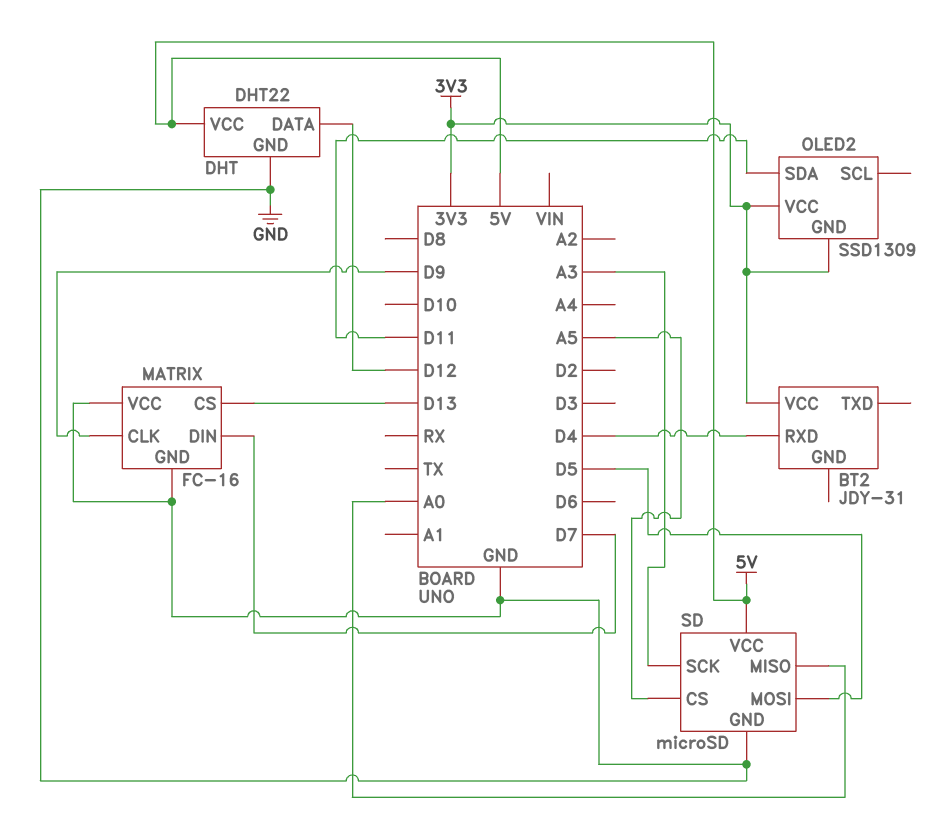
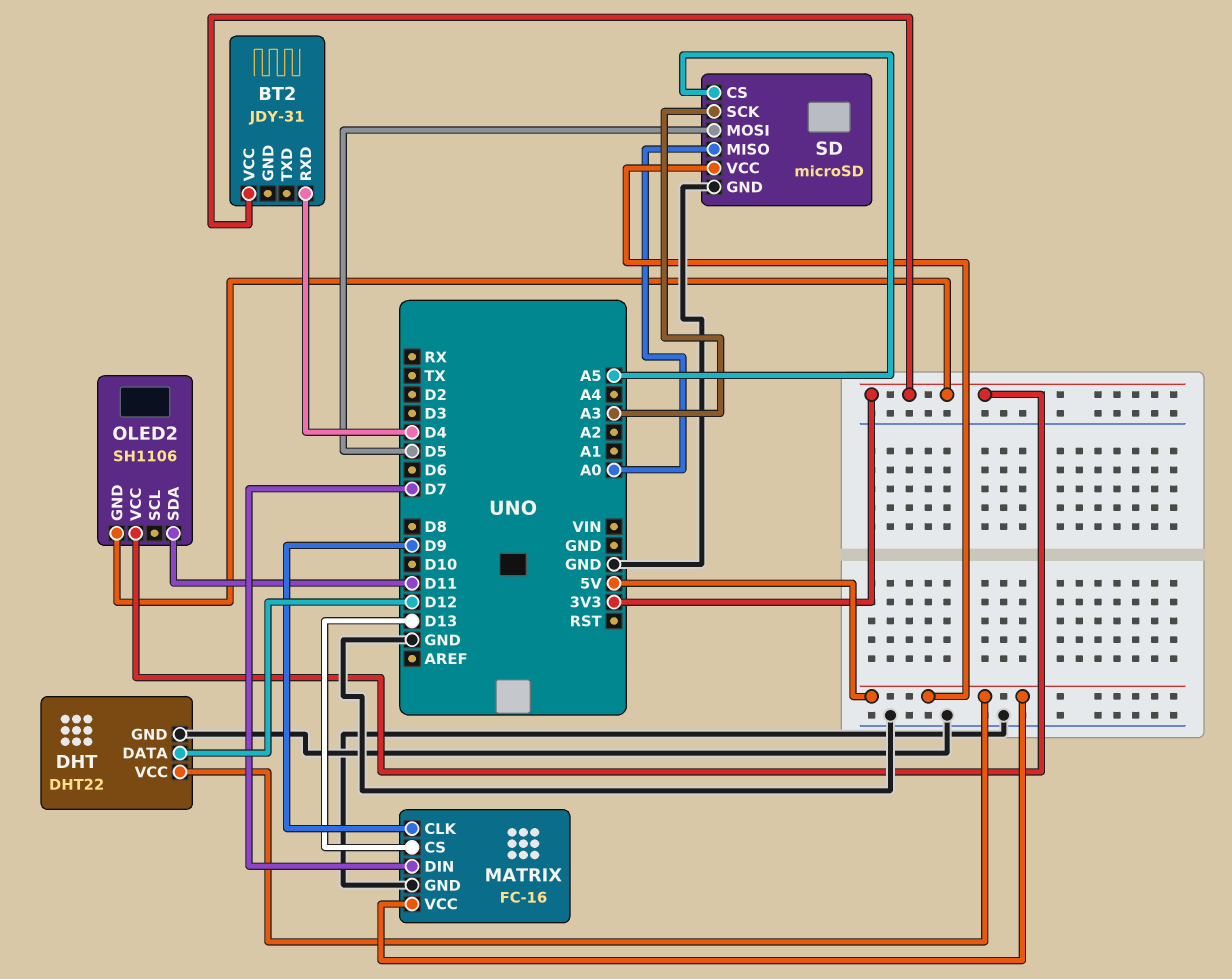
MATRIX pin VCC: GND -> 5V
OLED2: SSD1309 -> SH1106

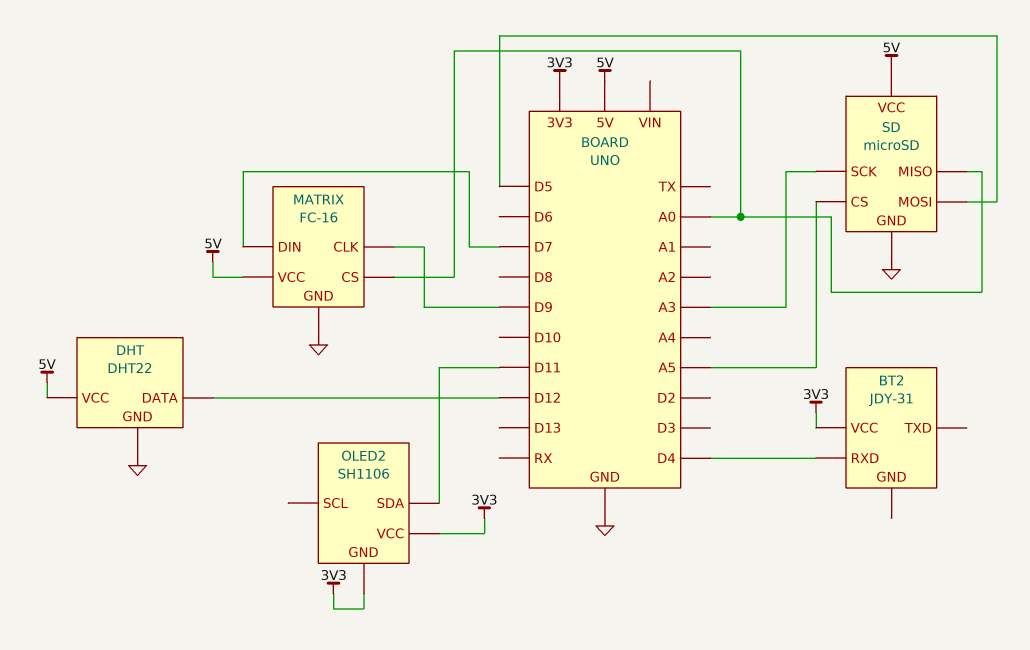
MATRIX pin CS: D13 -> A0

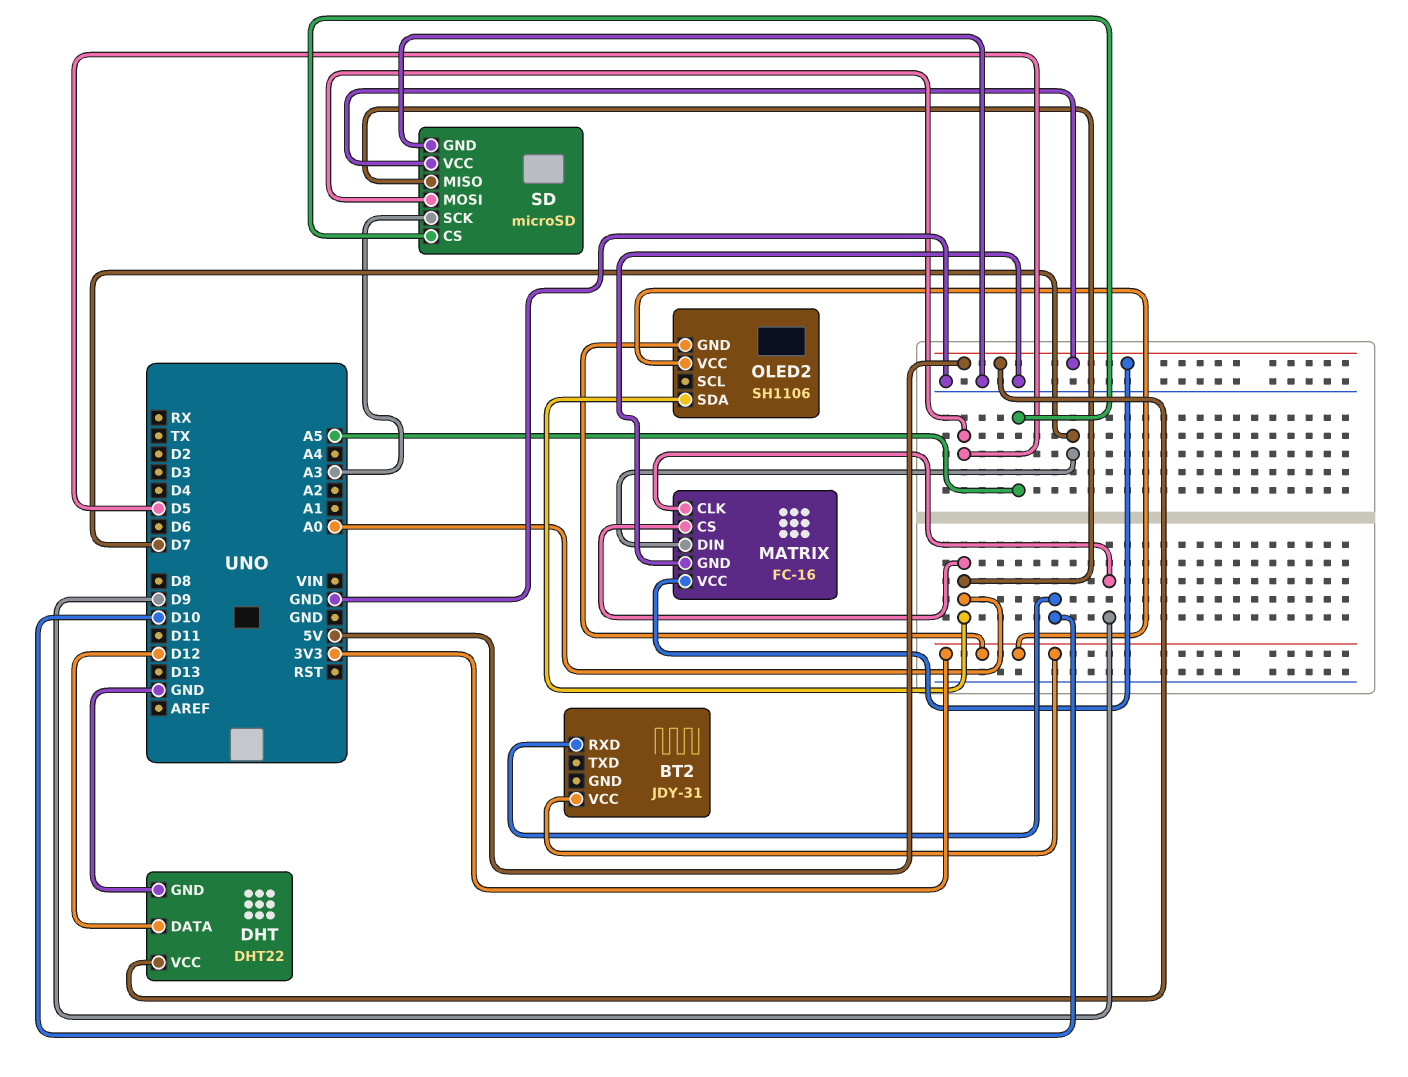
BT2 pin RXD: D4 -> D10
OLED2 pin SDA: D11 -> A0

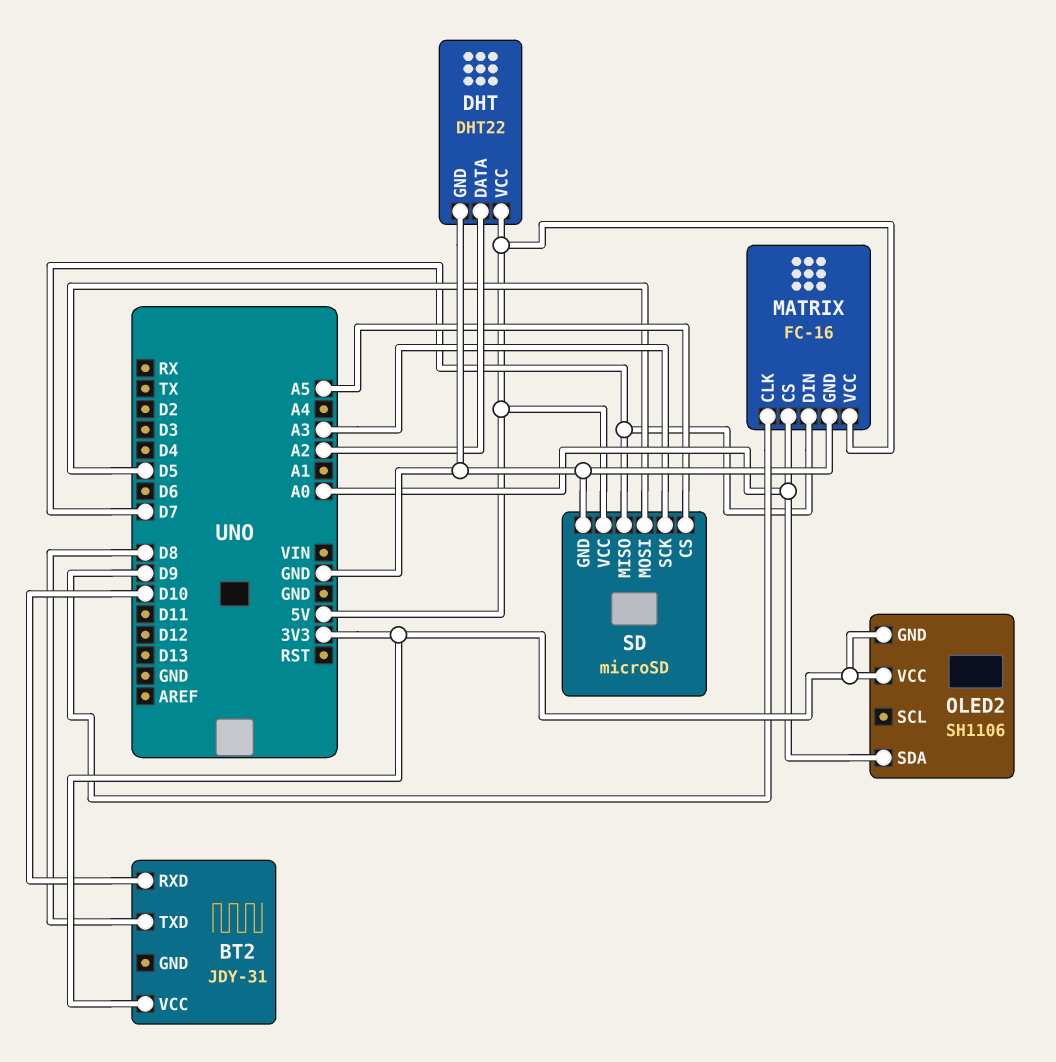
BT2 pin TXD: none -> D8
DHT pin DATA: D12 -> A2
SD pin MISO: A0 -> D7

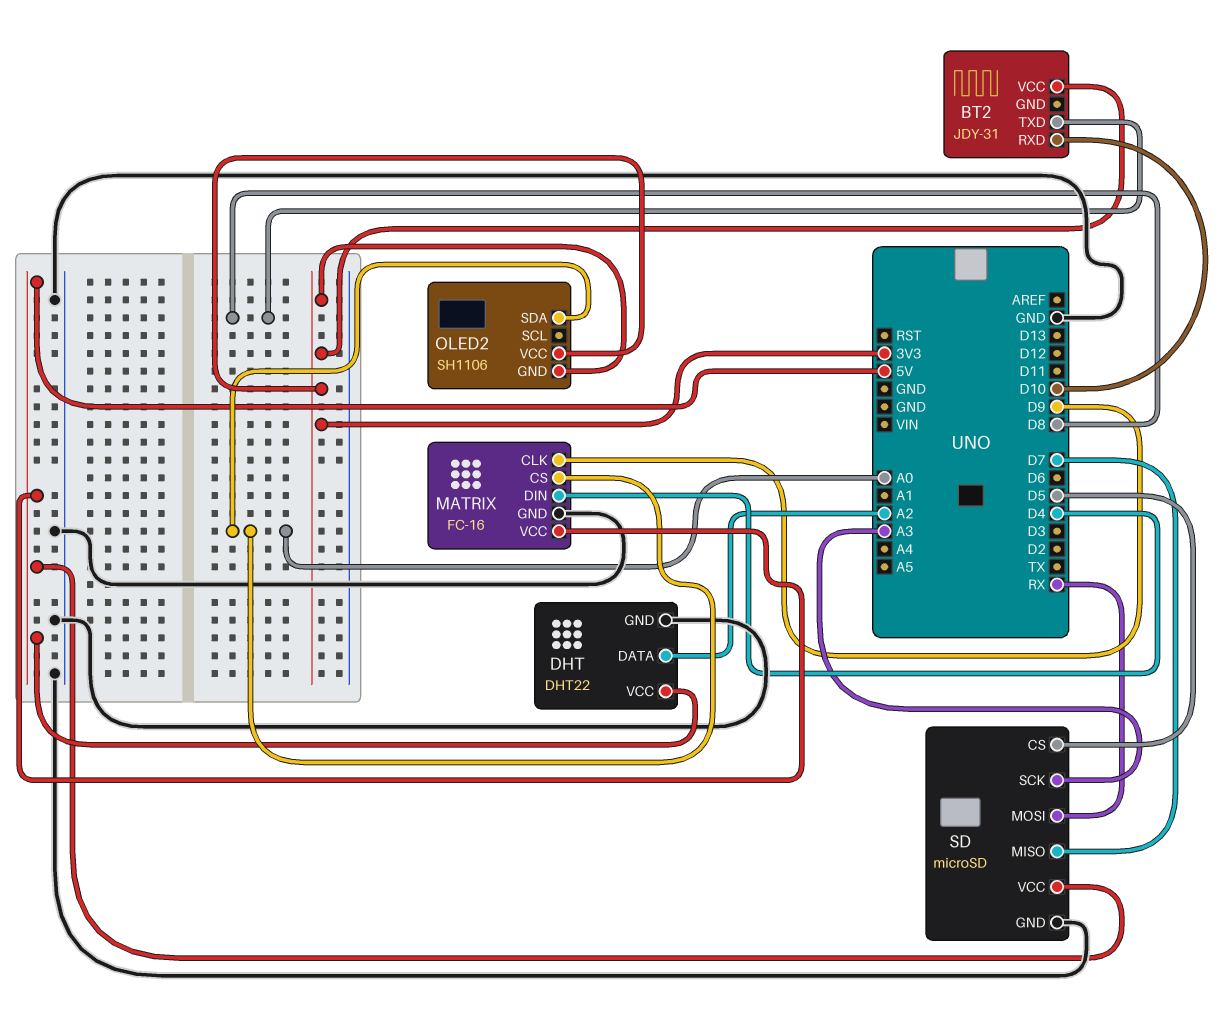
MATRIX pin DIN: D7 -> D4
SD pin CS: A5 -> D5
SD pin MOSI: D5 -> RX

